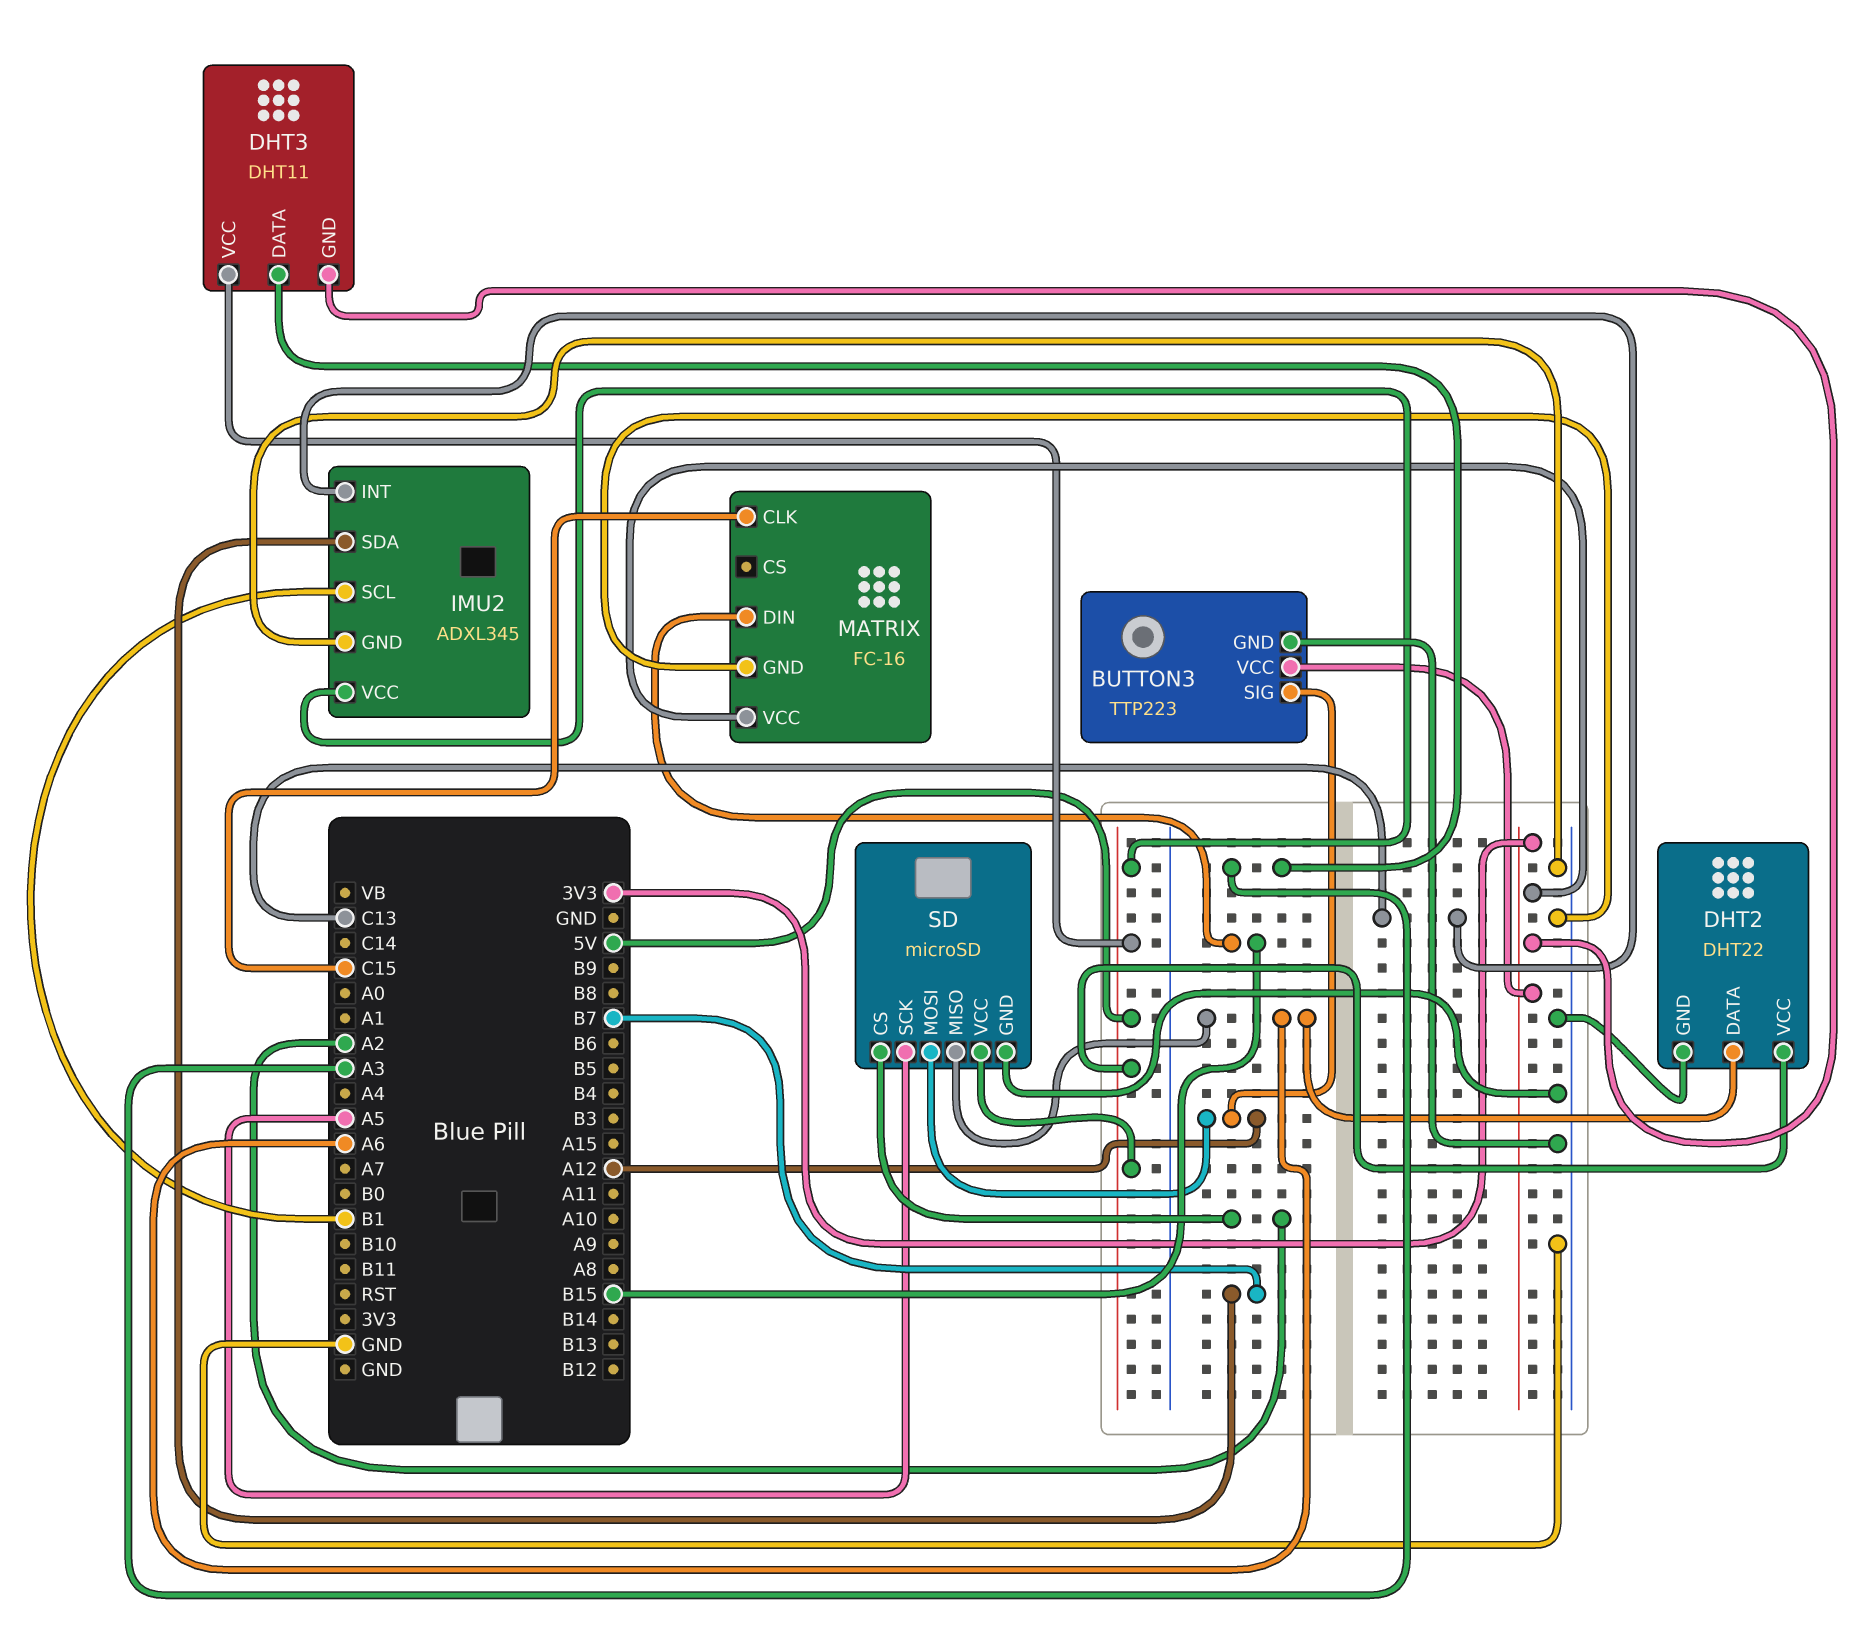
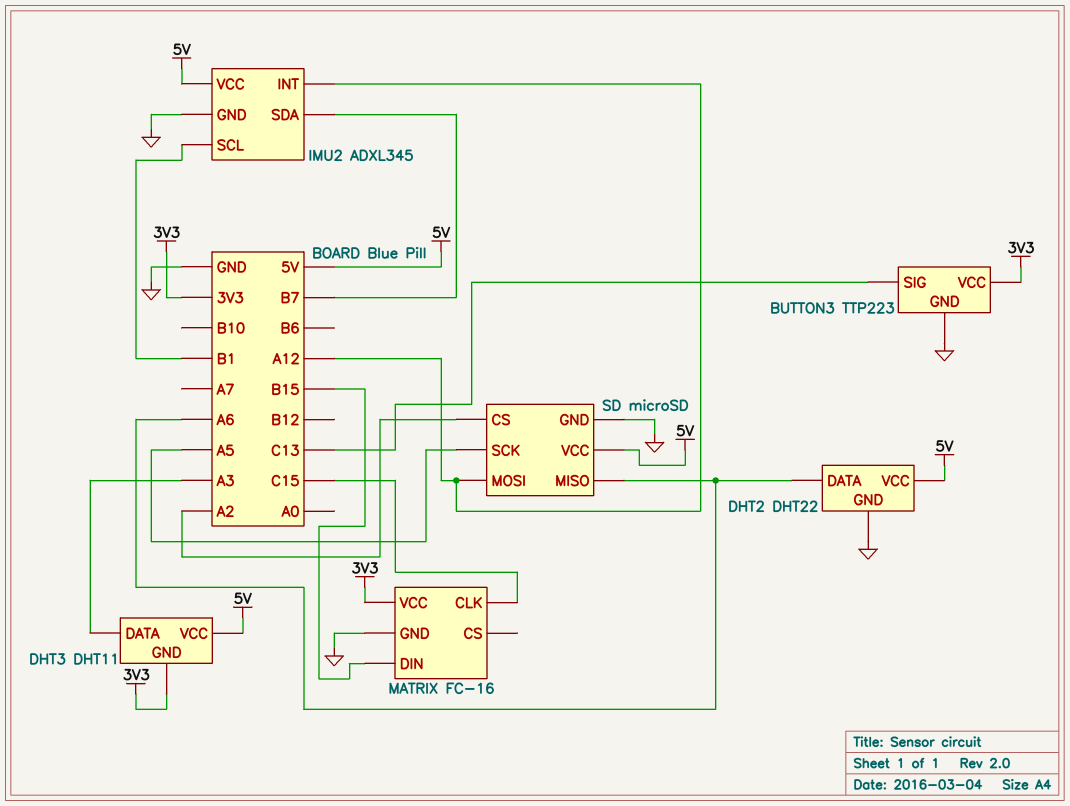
BUTTON3 pin SIG: A12 -> C13
IMU2 pin INT: C13 -> A12

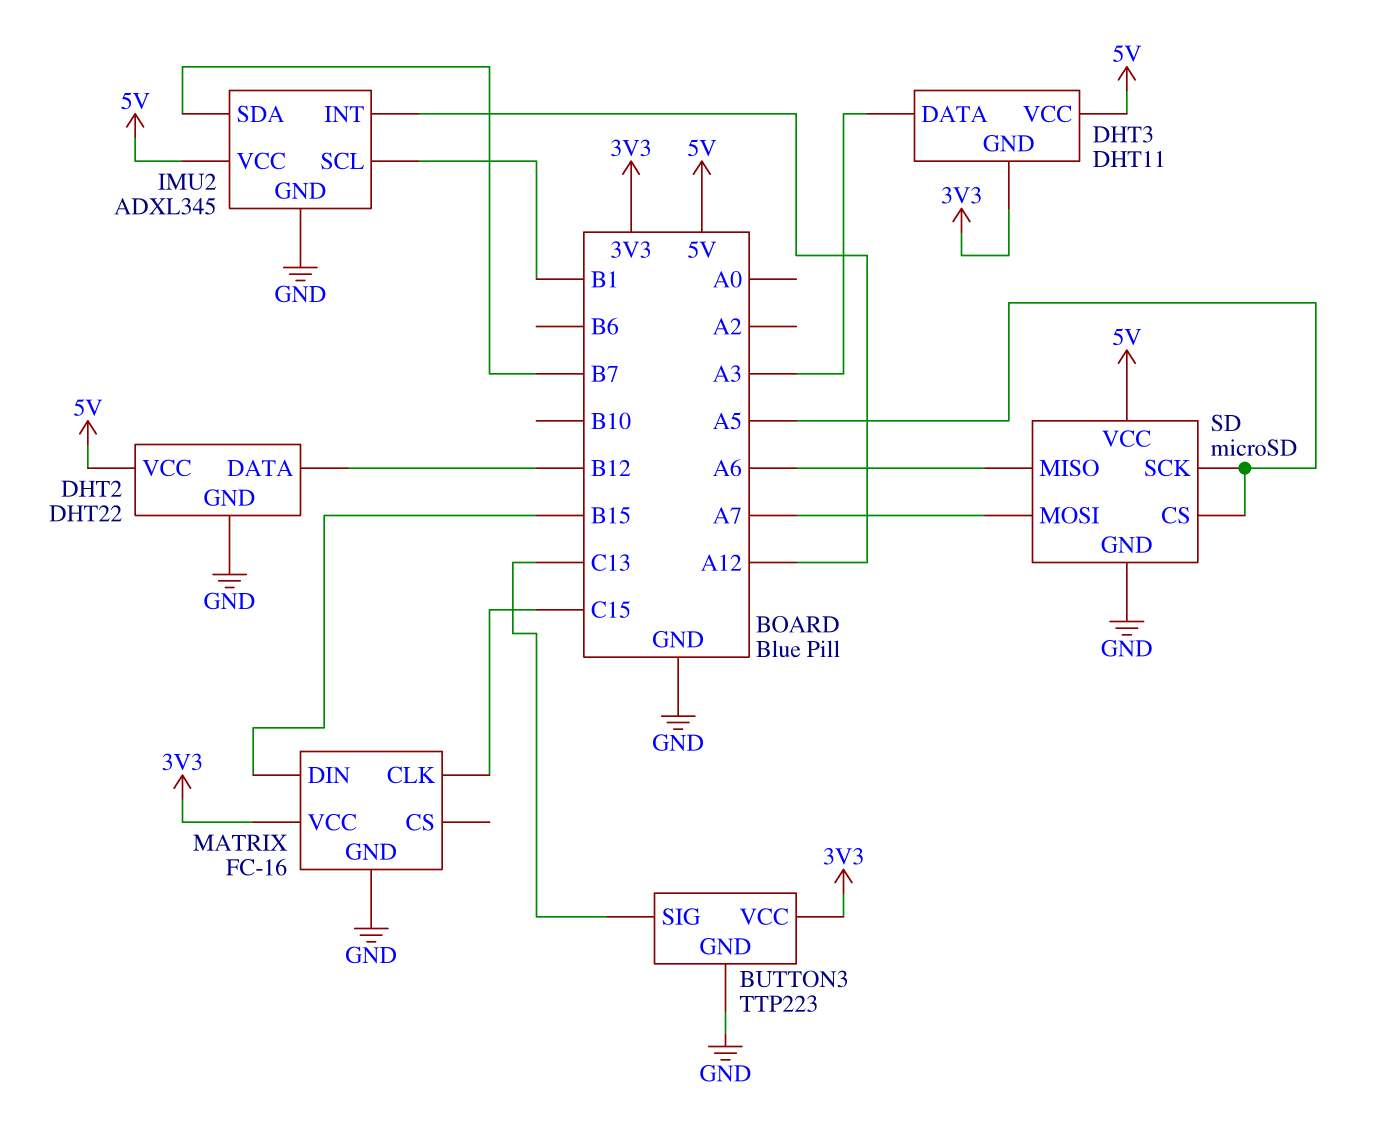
DHT2 pin DATA: A6 -> B12
SD pin CS: A2 -> A5
SD pin MOSI: A12 -> A7

